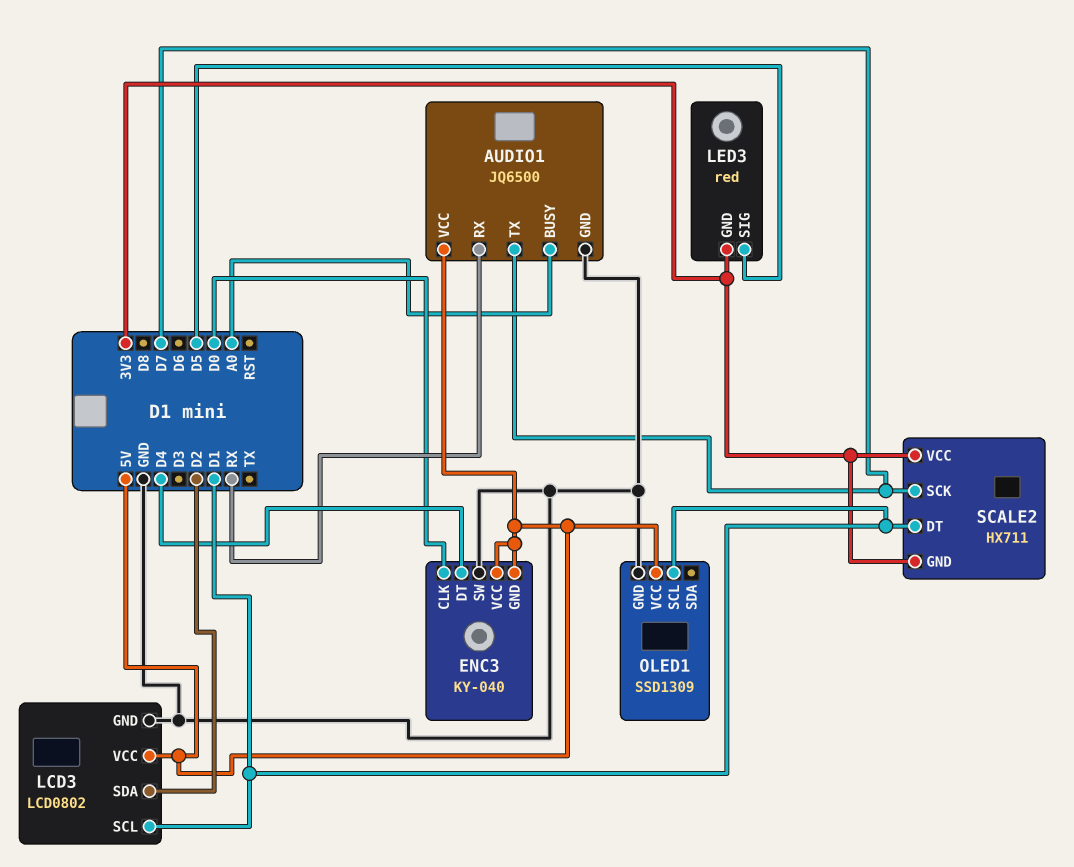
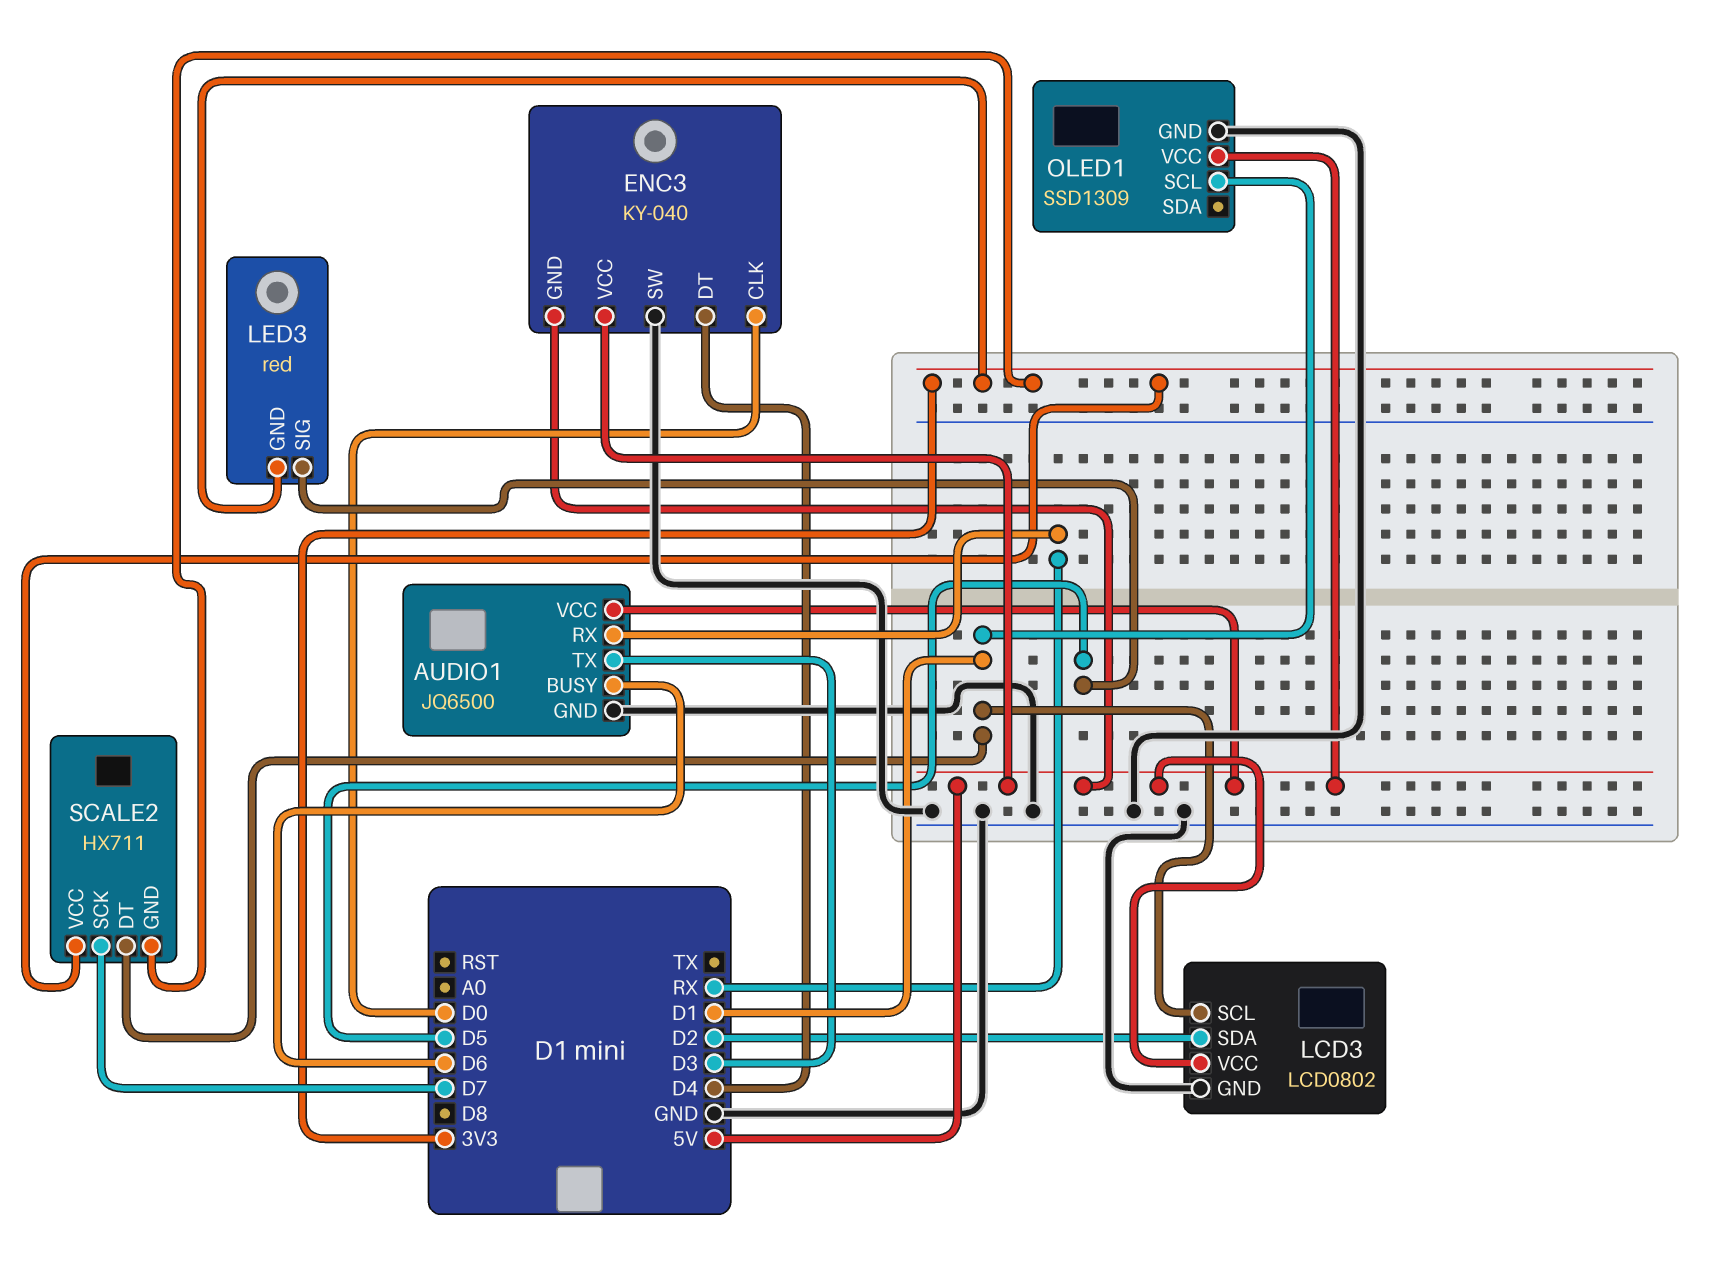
AUDIO1 pin BUSY: A0 -> D6
AUDIO1 pin TX: D7 -> D3

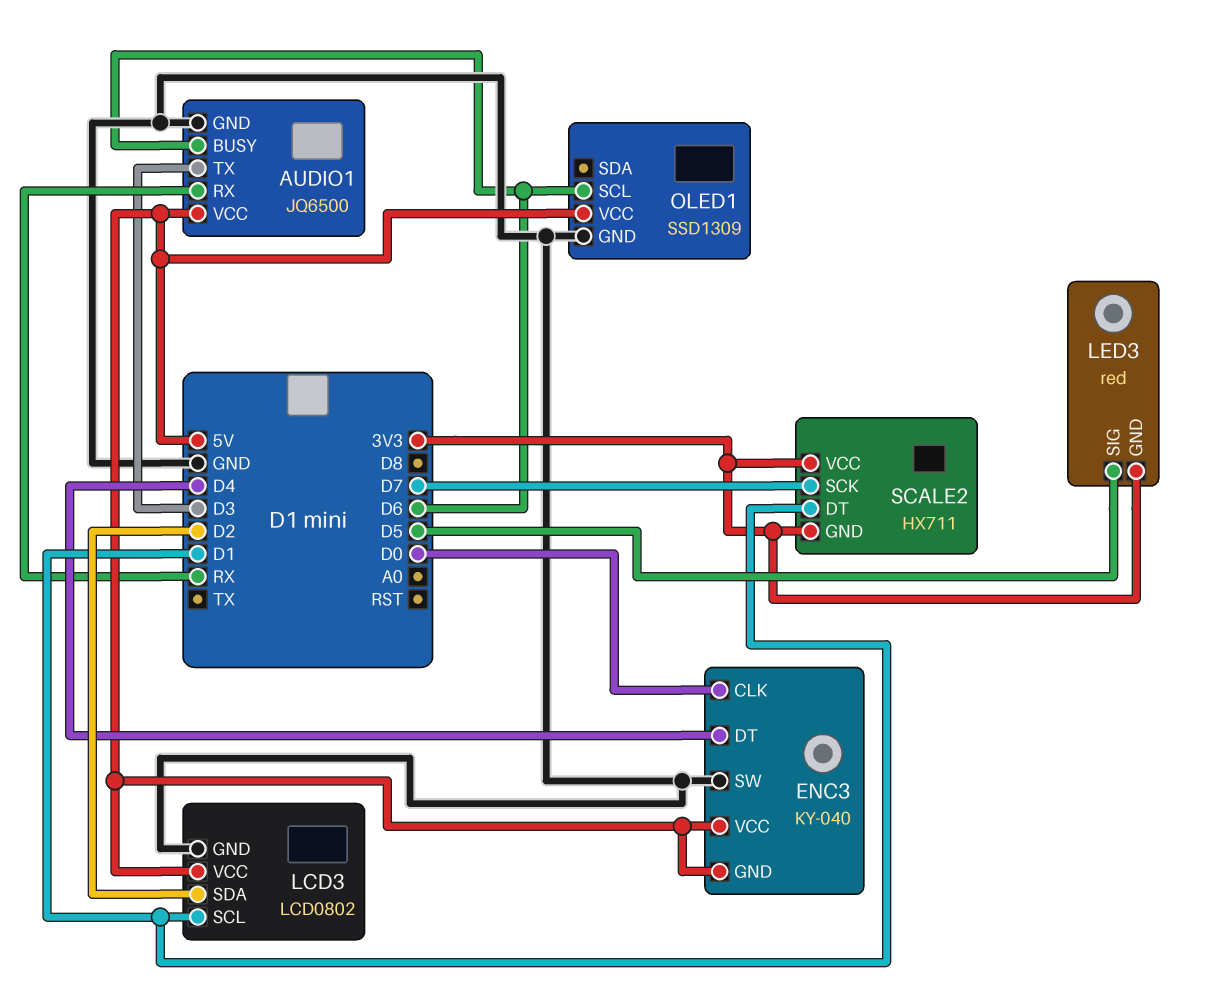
OLED1 pin SCL: D1 -> D6

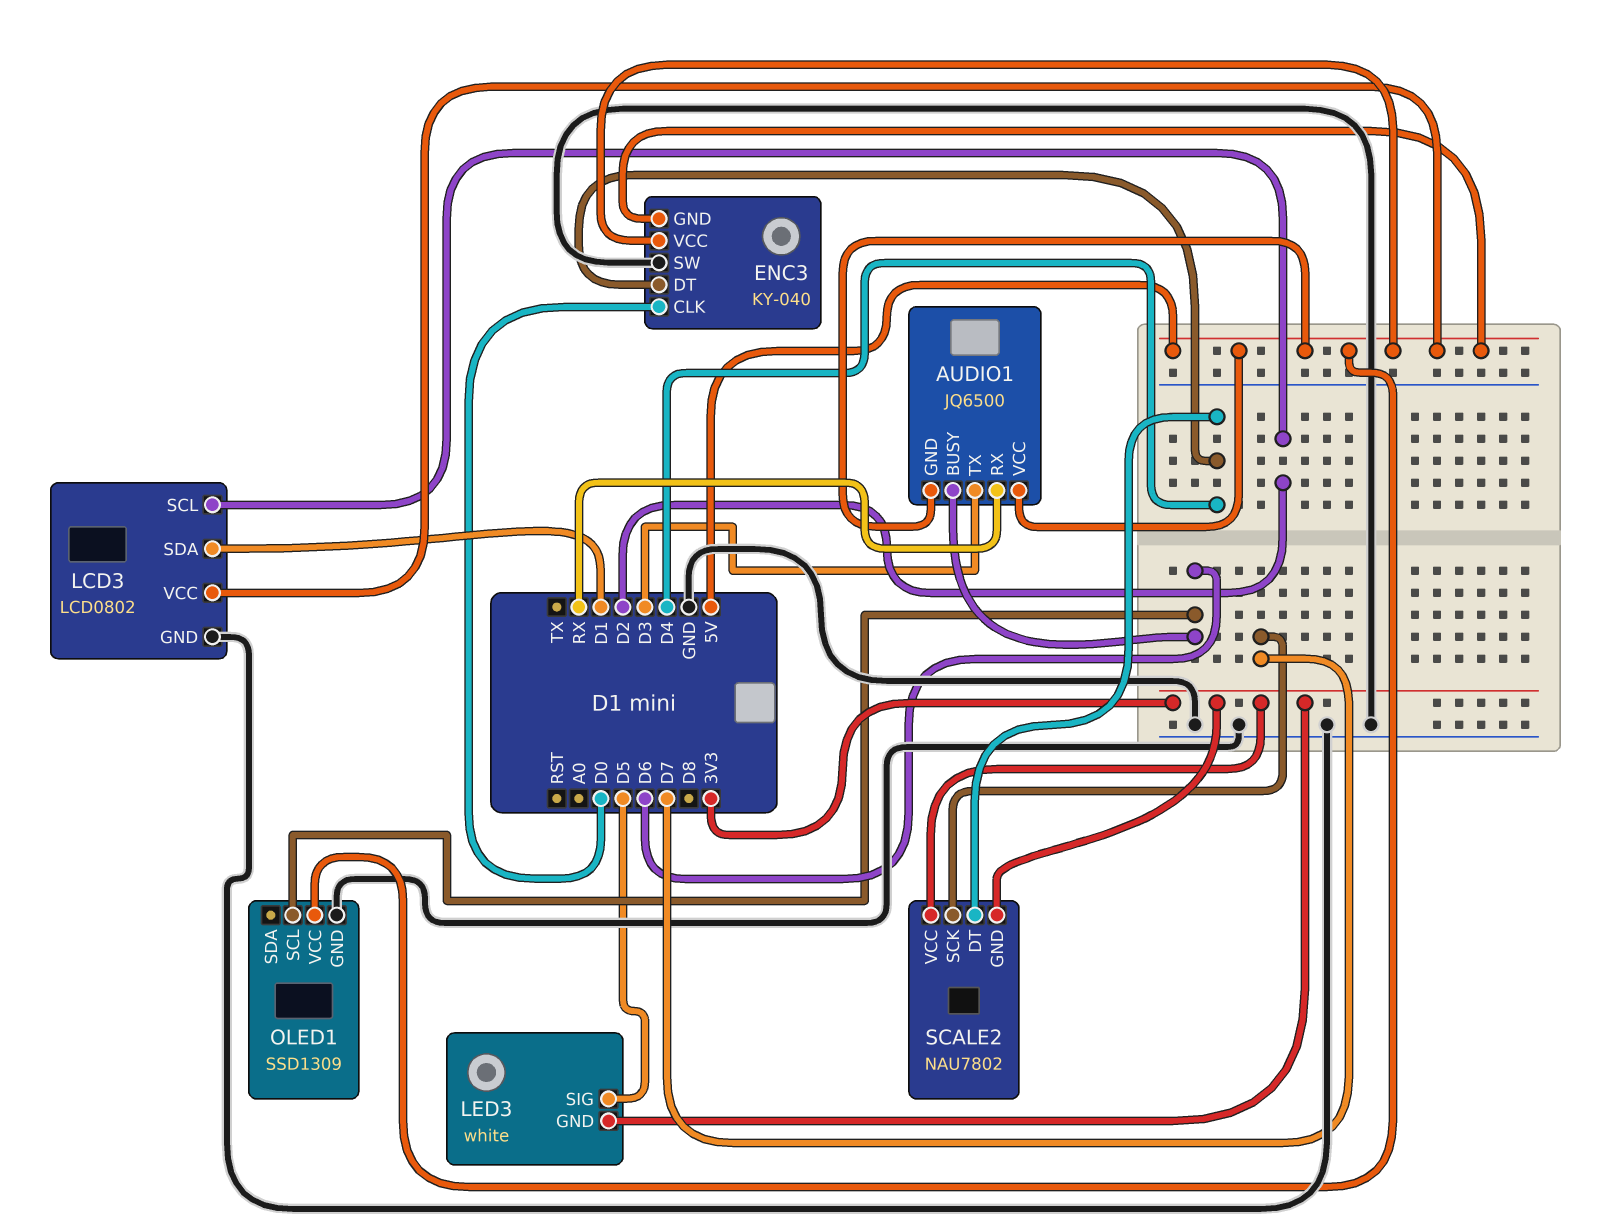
AUDIO1 pin GND: GND -> 5V
LCD3 pin SCL: D1 -> D2
LCD3 pin SDA: D2 -> D1
LED3: red -> white
SCALE2: HX711 -> NAU7802
SCALE2 pin DT: D1 -> D4

